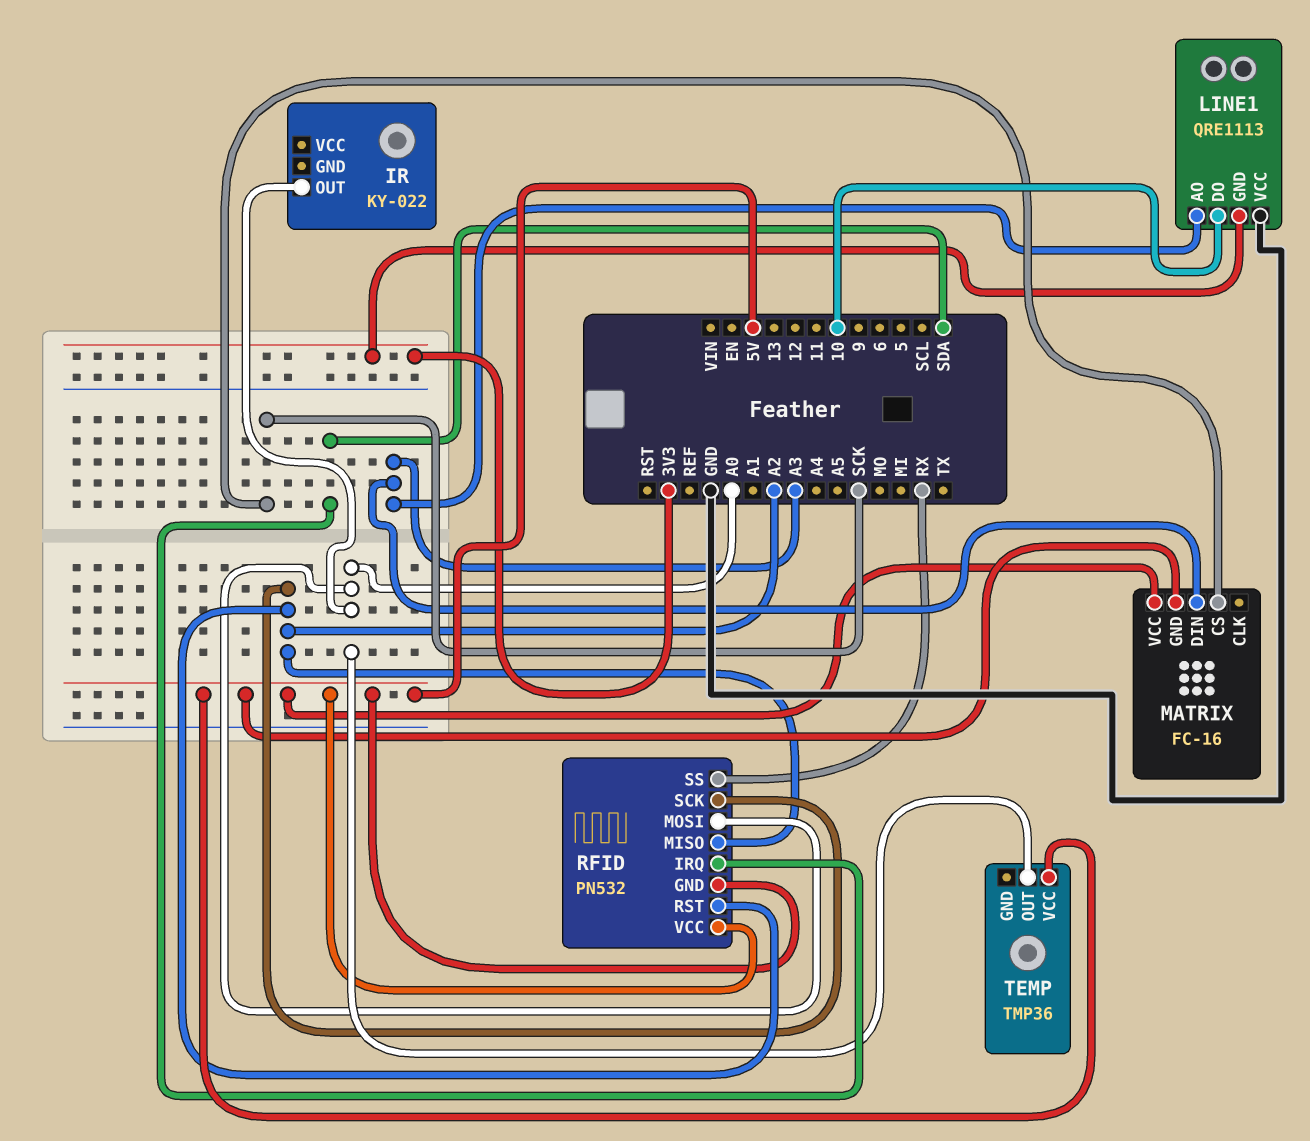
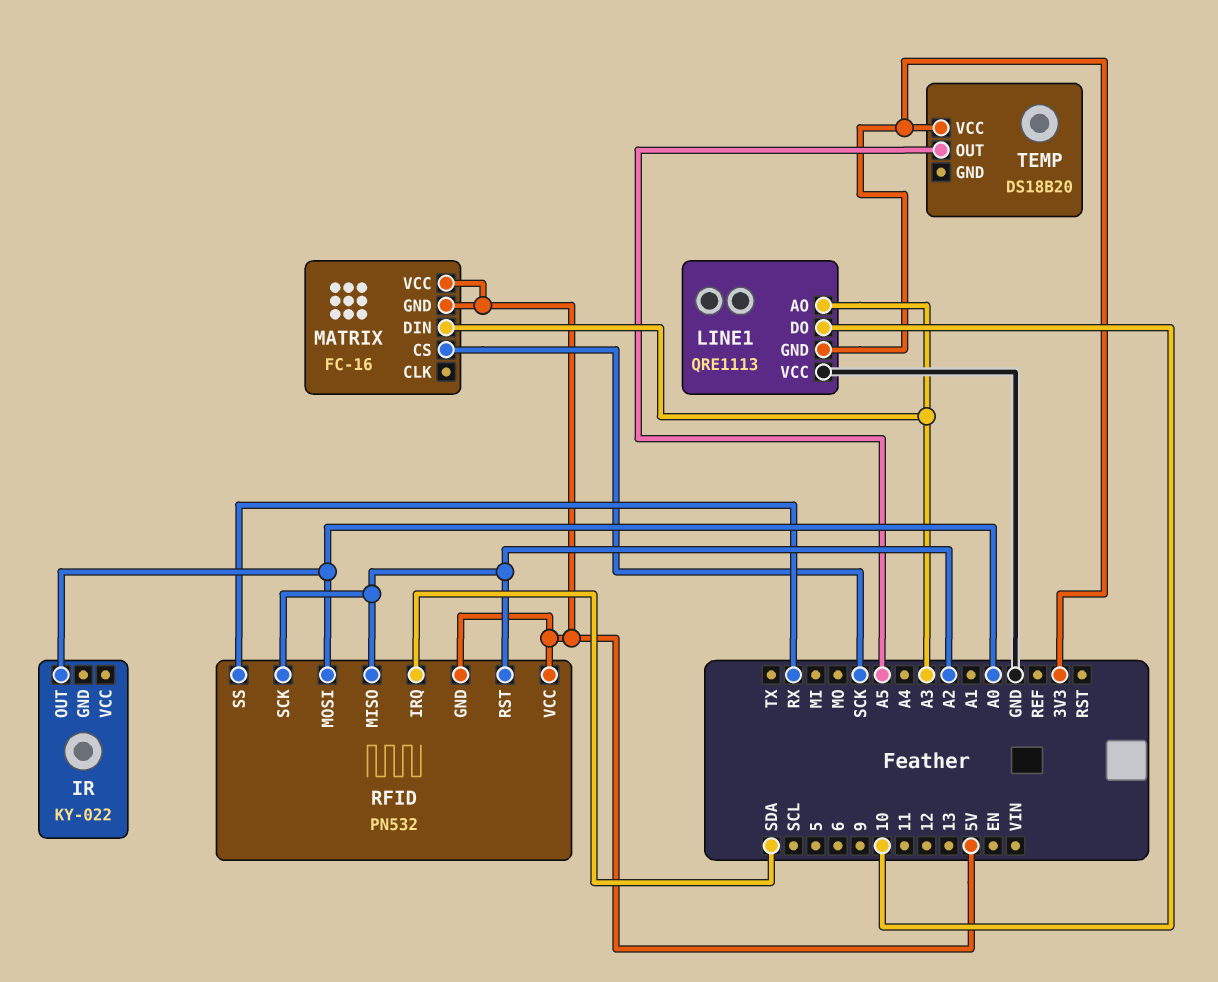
TEMP: TMP36 -> DS18B20
TEMP pin OUT: A0 -> A5
TEMP pin VCC: 5V -> 3V3

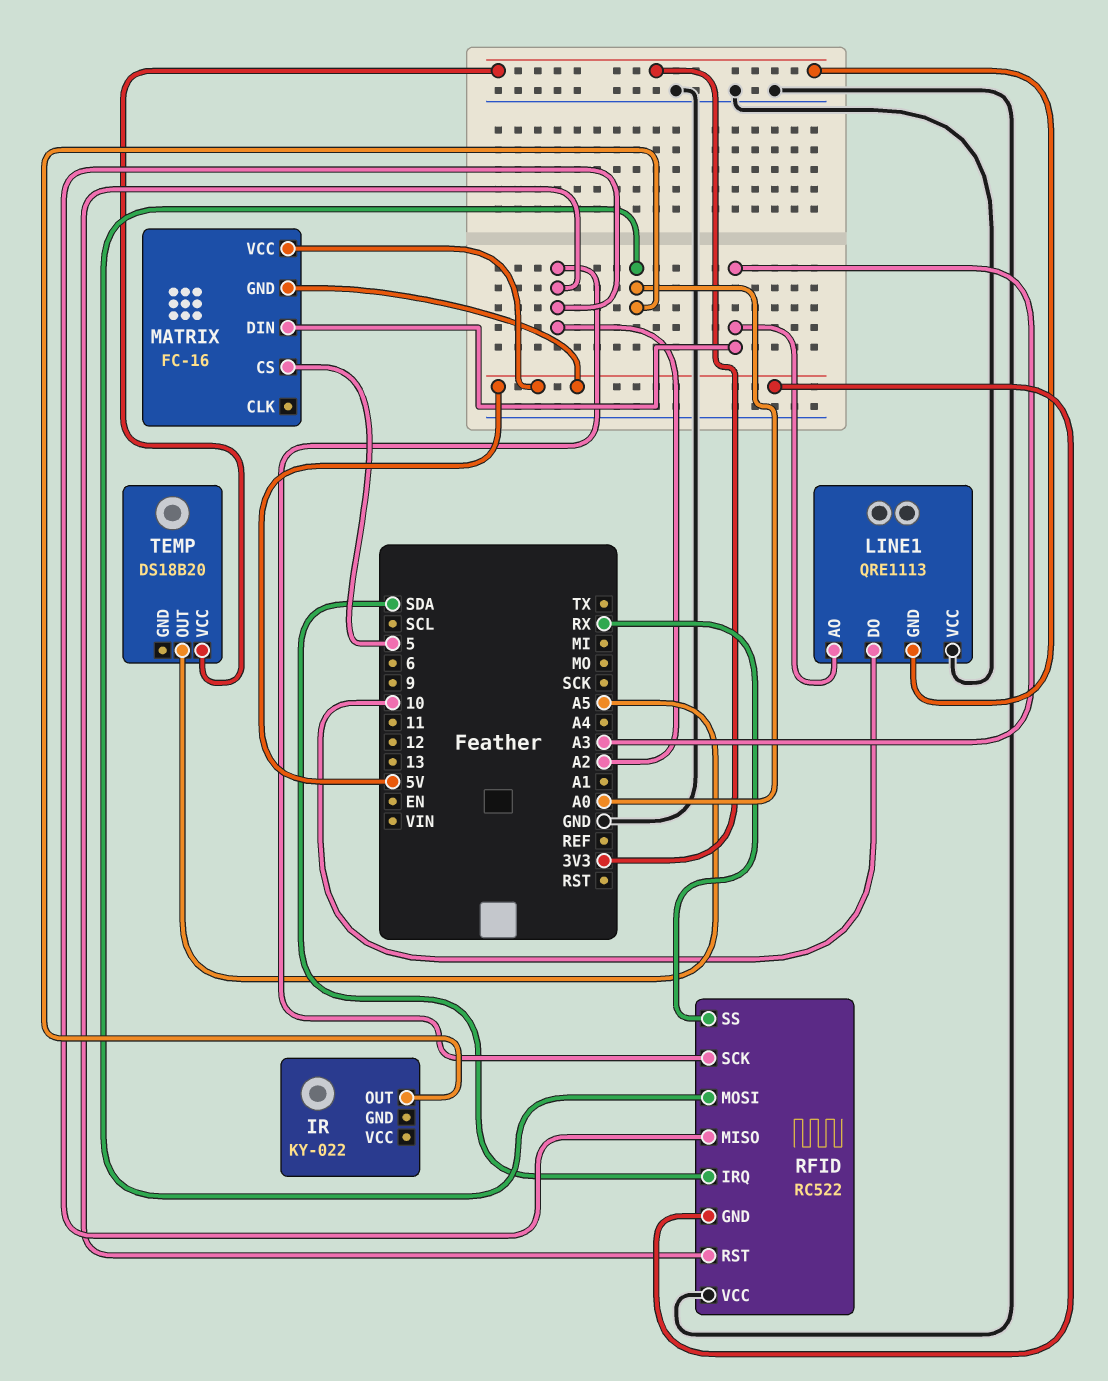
MATRIX pin CS: SCK -> 5
RFID: PN532 -> RC522
RFID pin VCC: 5V -> GND

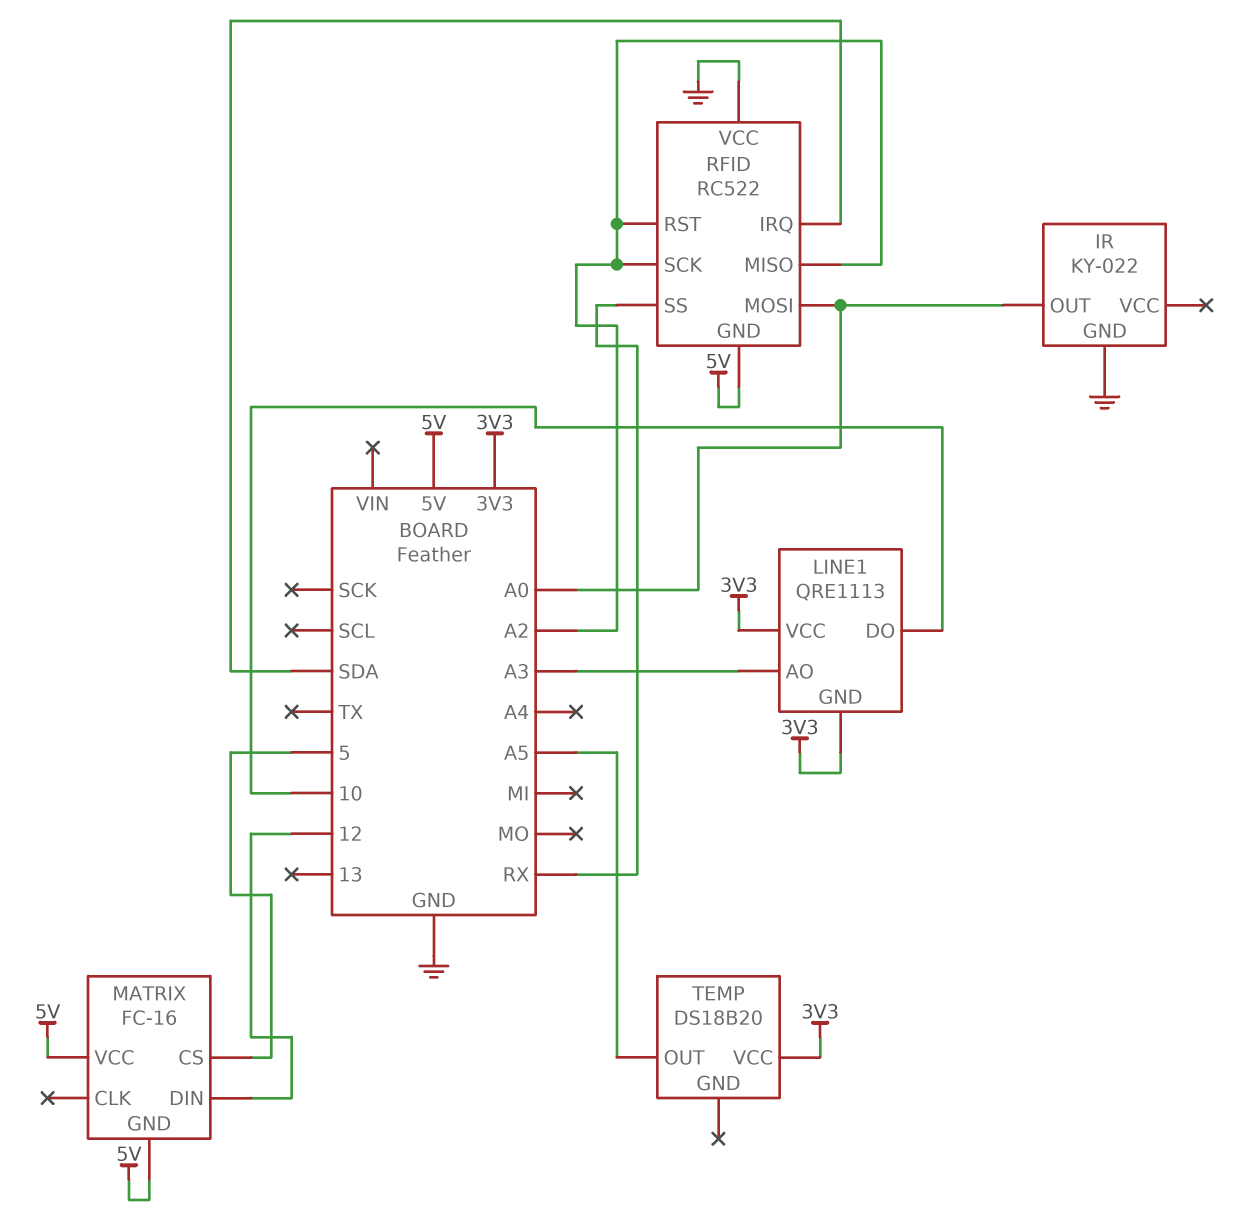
IR pin GND: none -> GND
LINE1 pin VCC: GND -> 3V3
MATRIX pin DIN: A3 -> 12

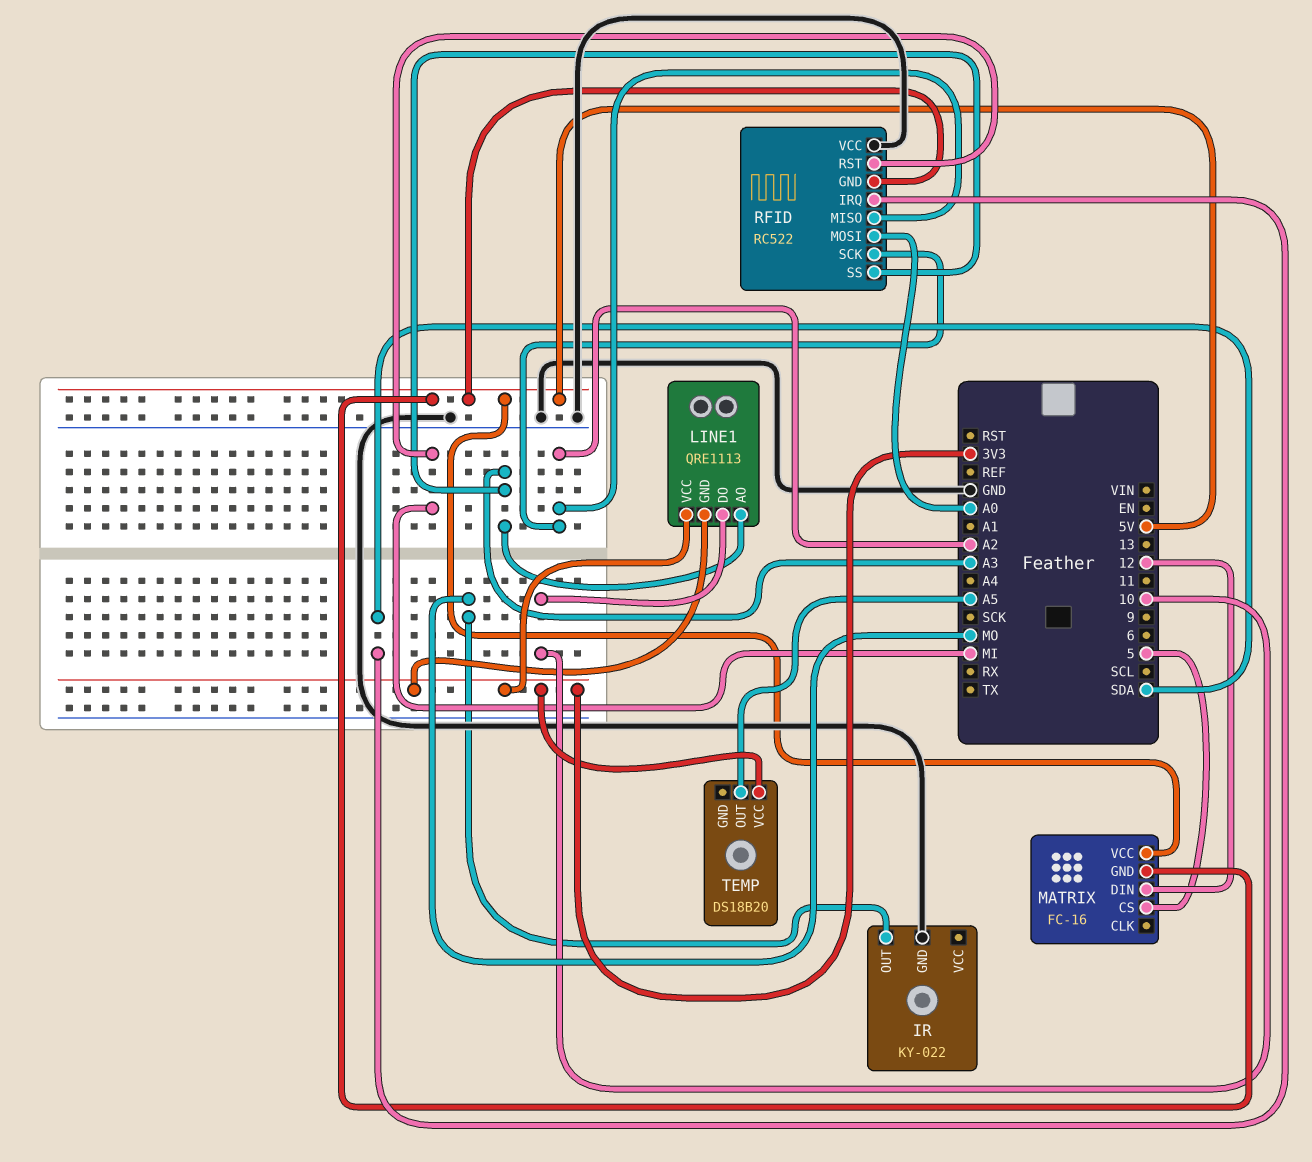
IR pin OUT: A0 -> MO
RFID pin RST: A2 -> MI
RFID pin SS: RX -> A3

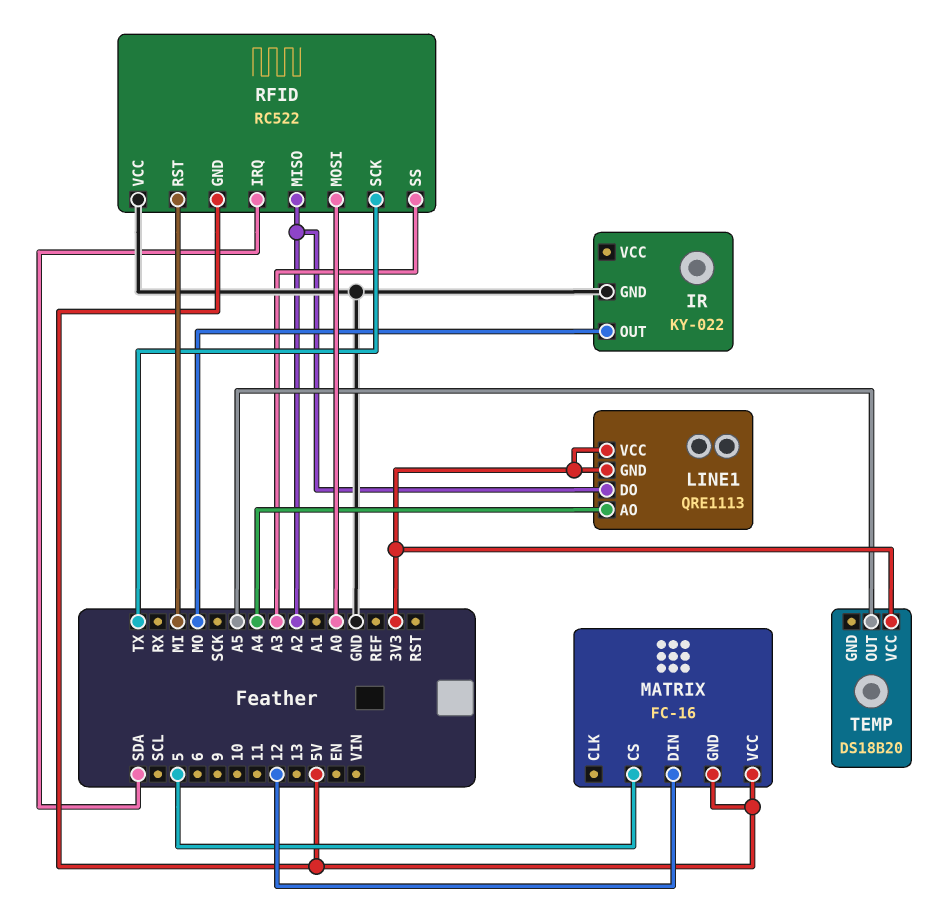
LINE1 pin AO: A3 -> A4
LINE1 pin DO: 10 -> A2
RFID pin SCK: A2 -> TX

